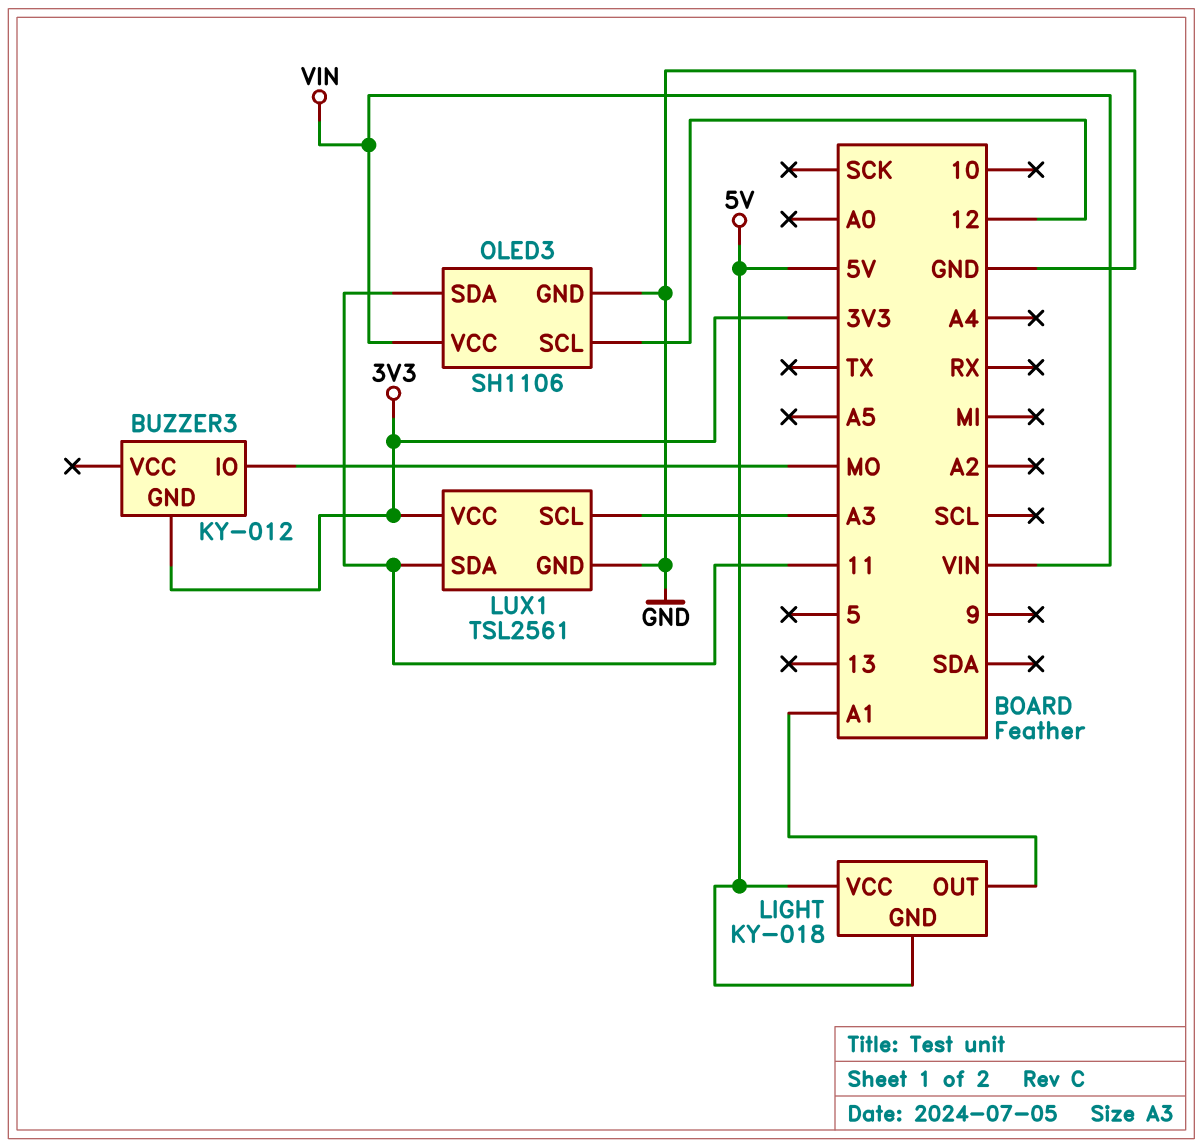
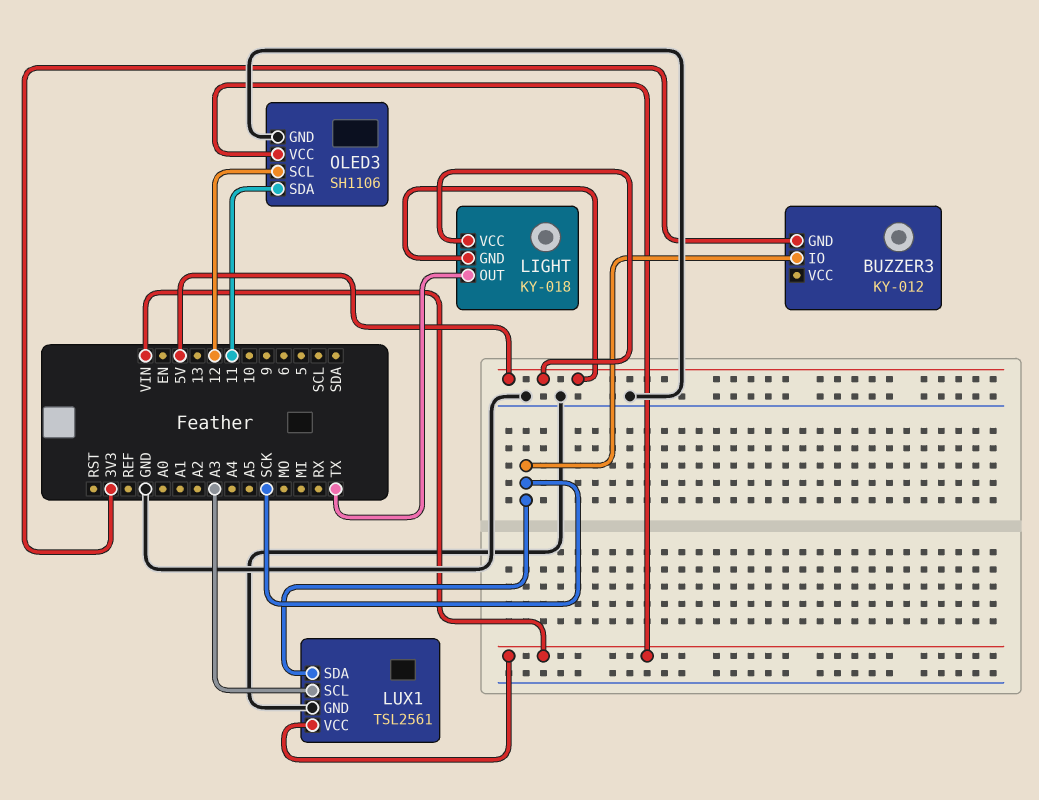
BUZZER3 pin IO: MO -> SCK
LIGHT pin OUT: A1 -> TX
LUX1 pin SDA: 11 -> SCK
LUX1 pin VCC: 3V3 -> VIN

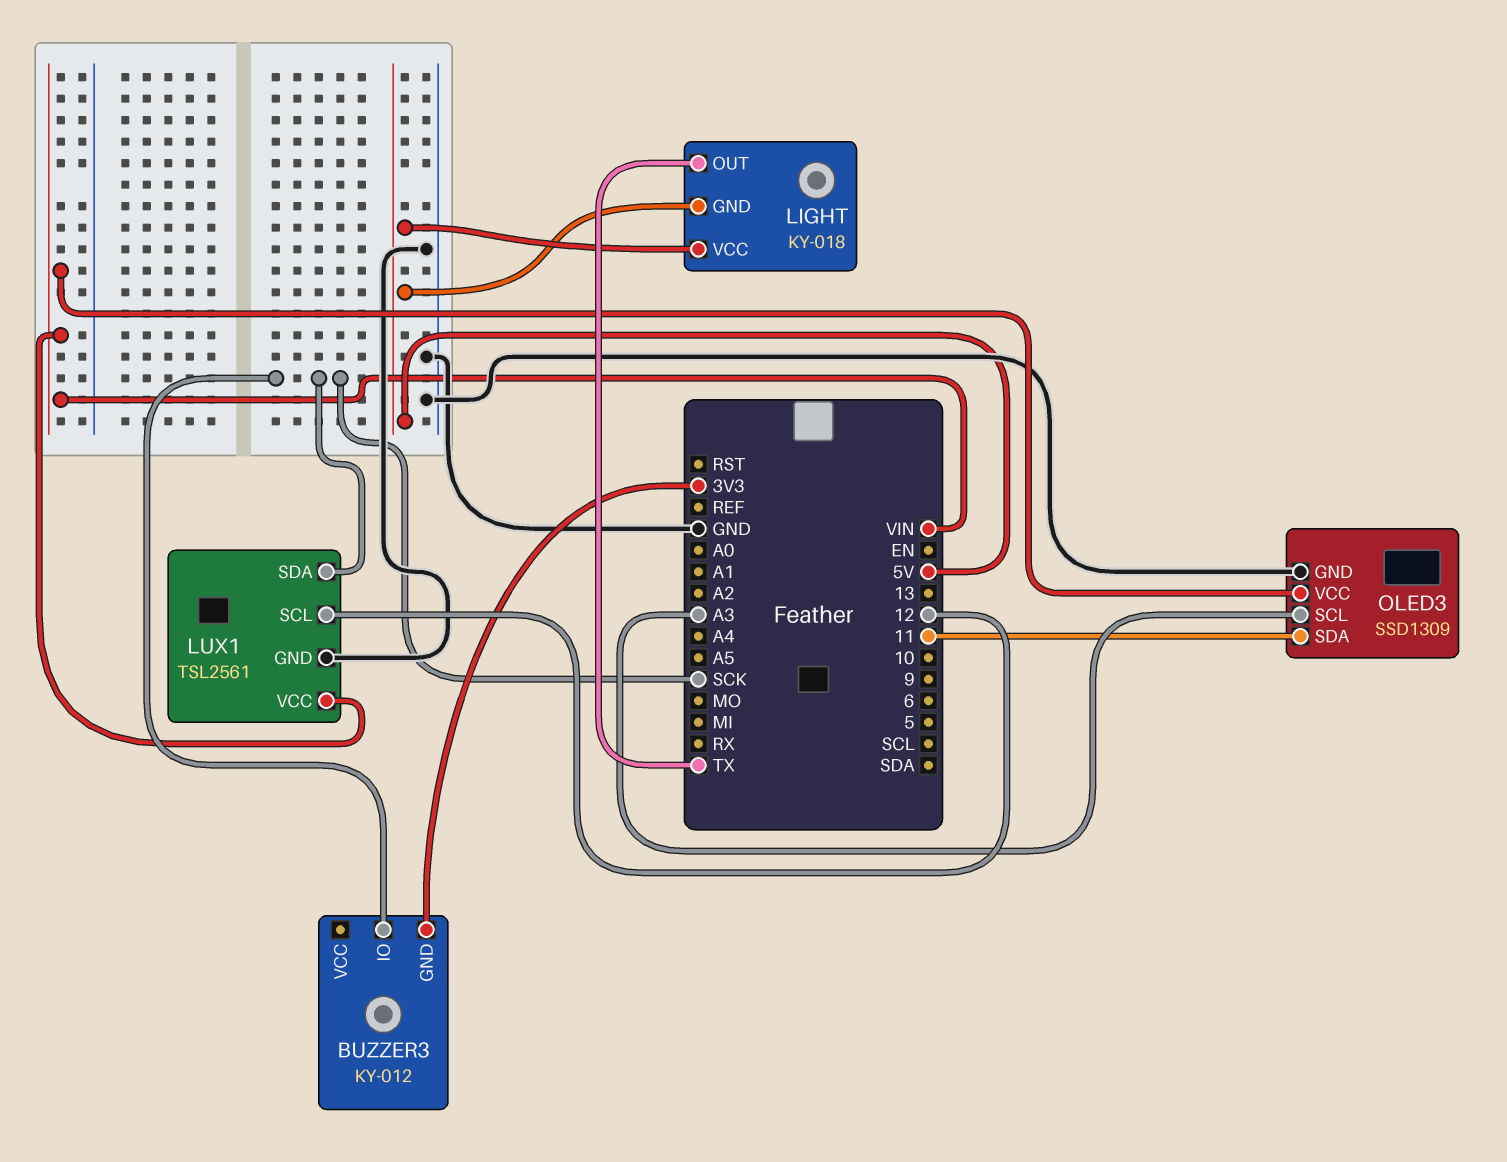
LUX1 pin SCL: A3 -> 12
OLED3: SH1106 -> SSD1309
OLED3 pin SCL: 12 -> A3

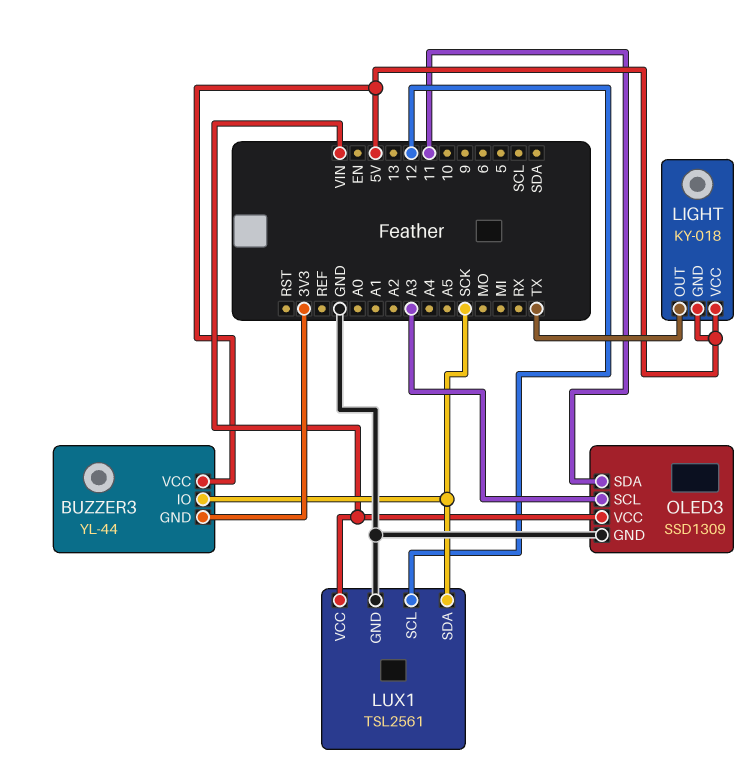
BUZZER3: KY-012 -> YL-44
BUZZER3 pin VCC: none -> 5V

